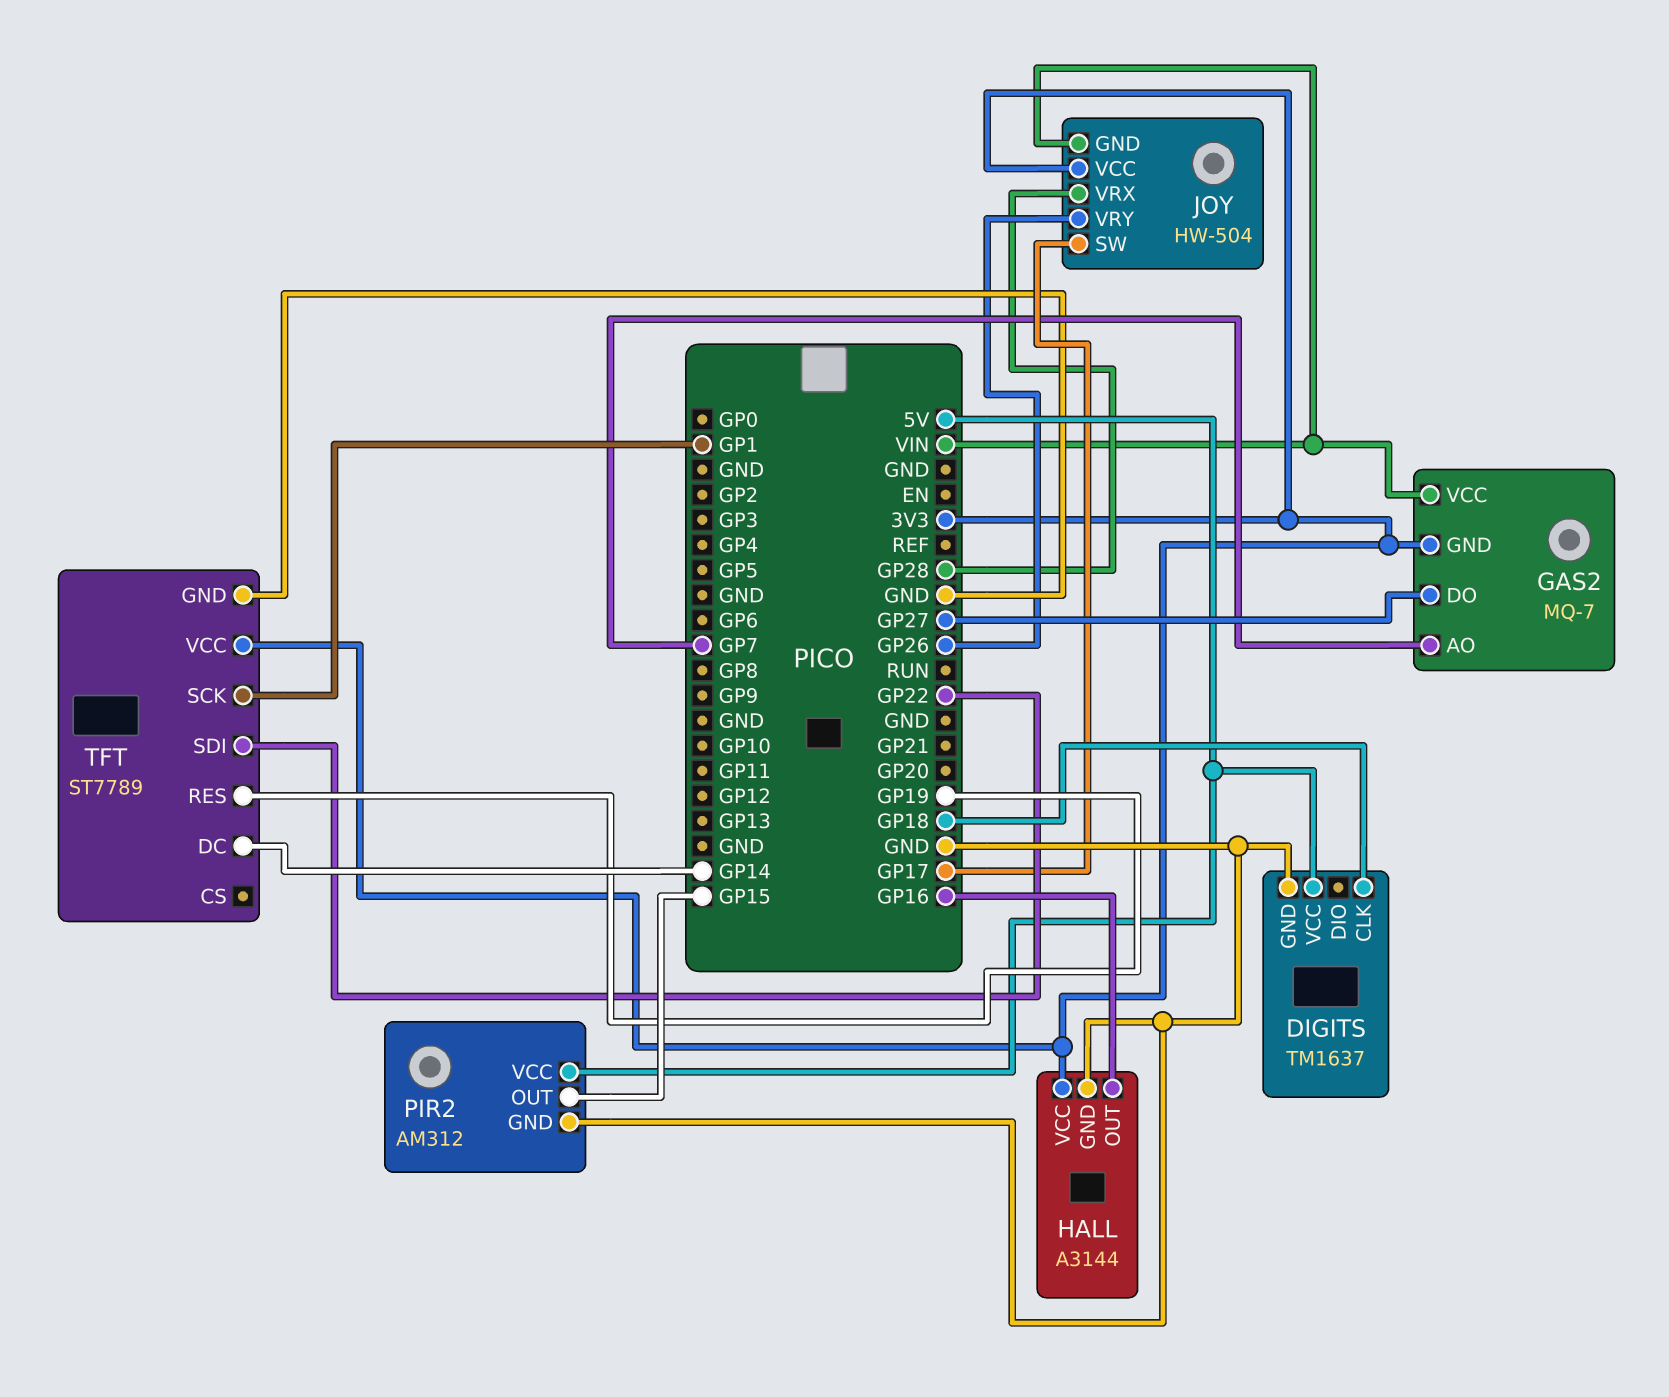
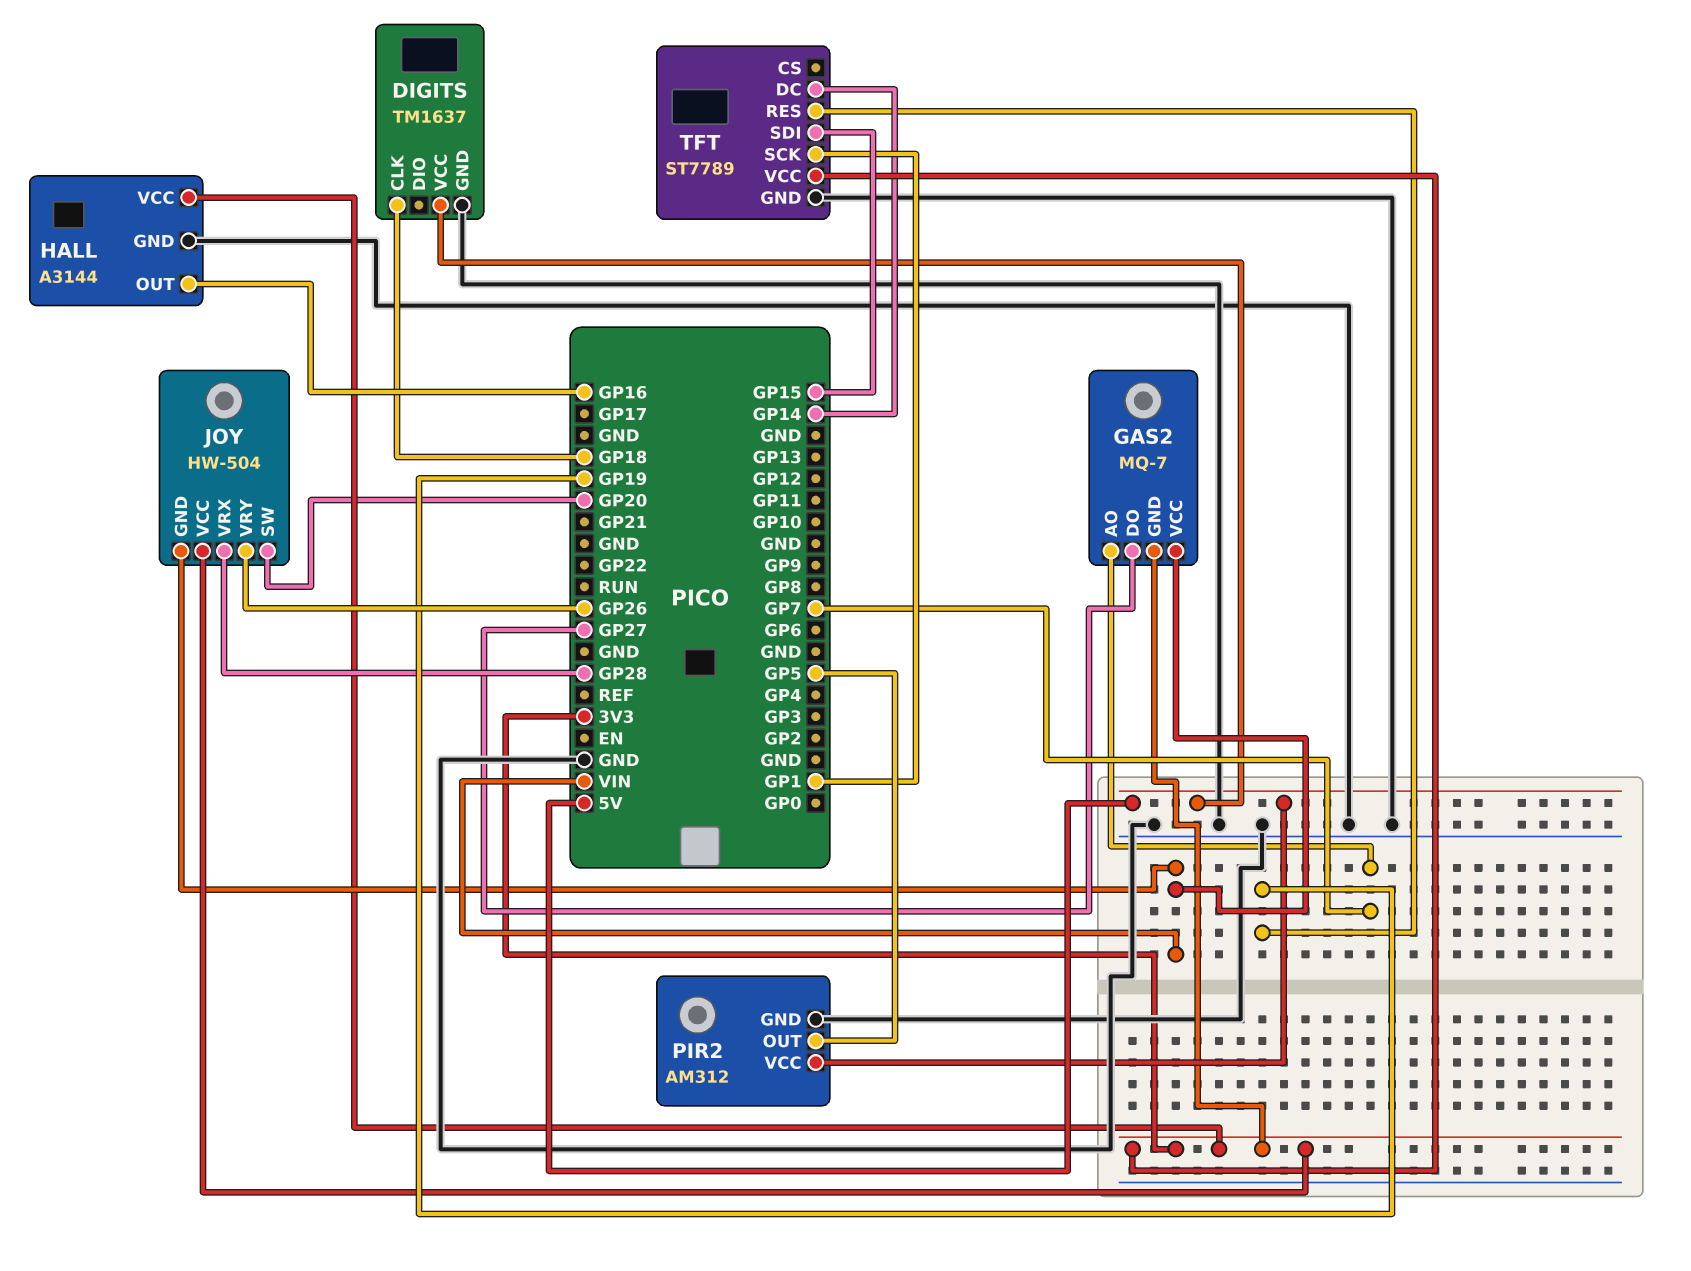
JOY pin SW: GP17 -> GP20
PIR2 pin OUT: GP15 -> GP5
TFT pin SDI: GP22 -> GP15

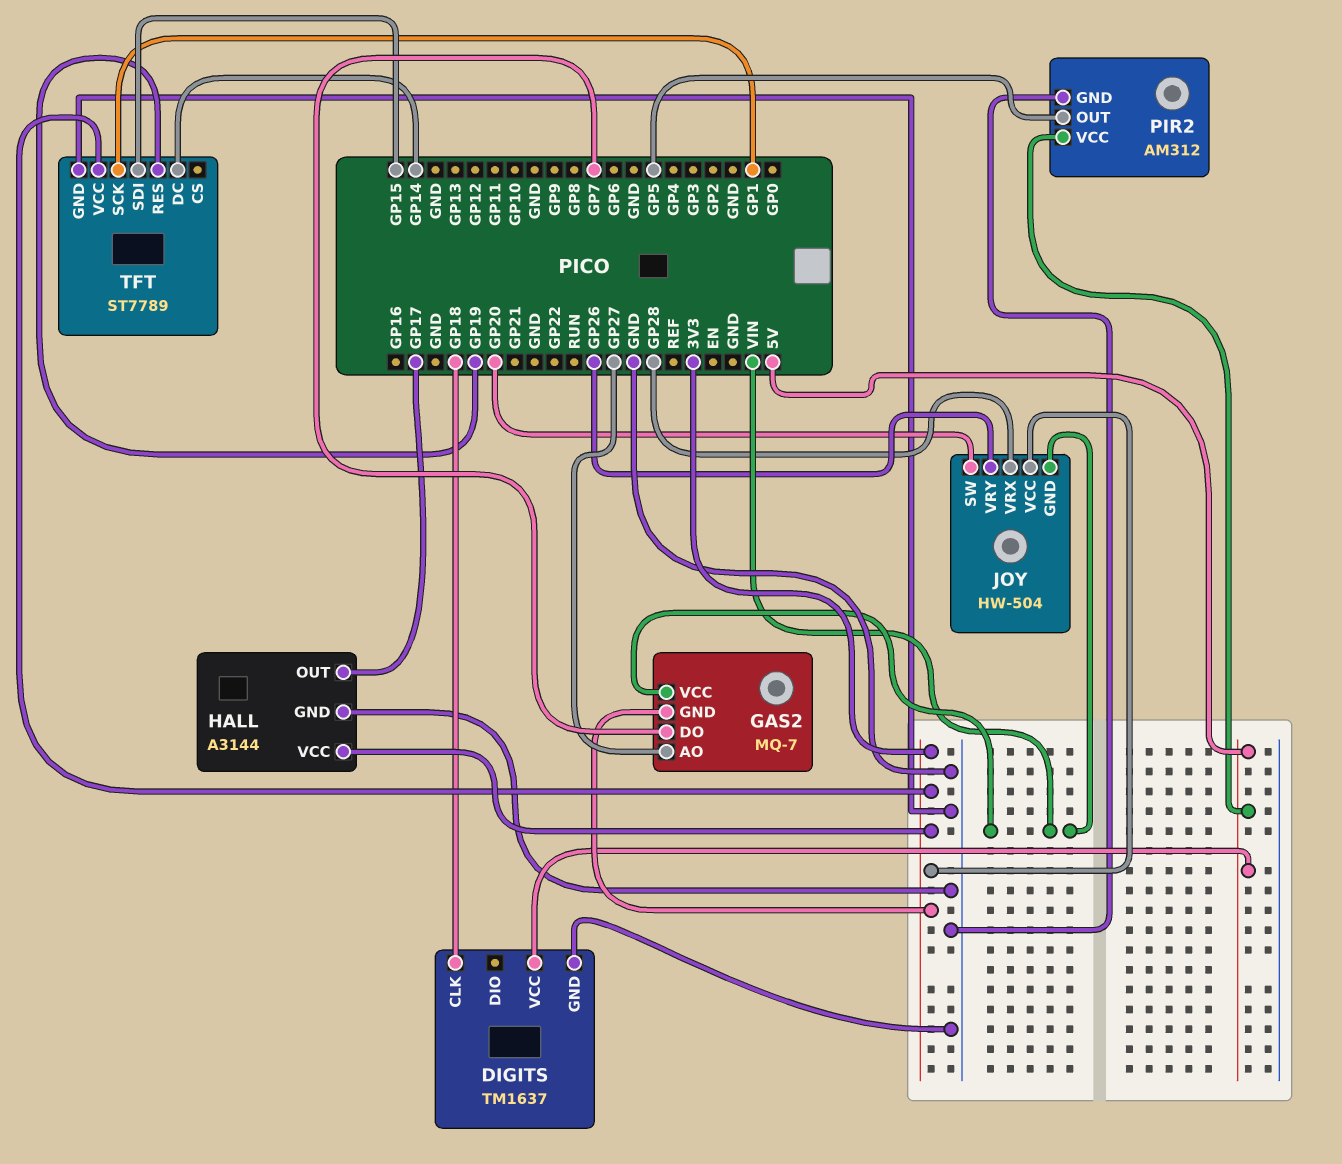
GAS2 pin AO: GP7 -> GP27
GAS2 pin DO: GP27 -> GP7
HALL pin OUT: GP16 -> GP17

